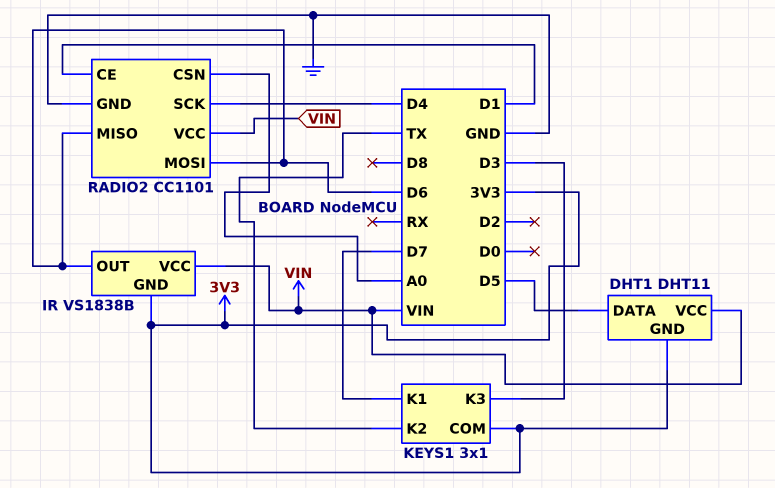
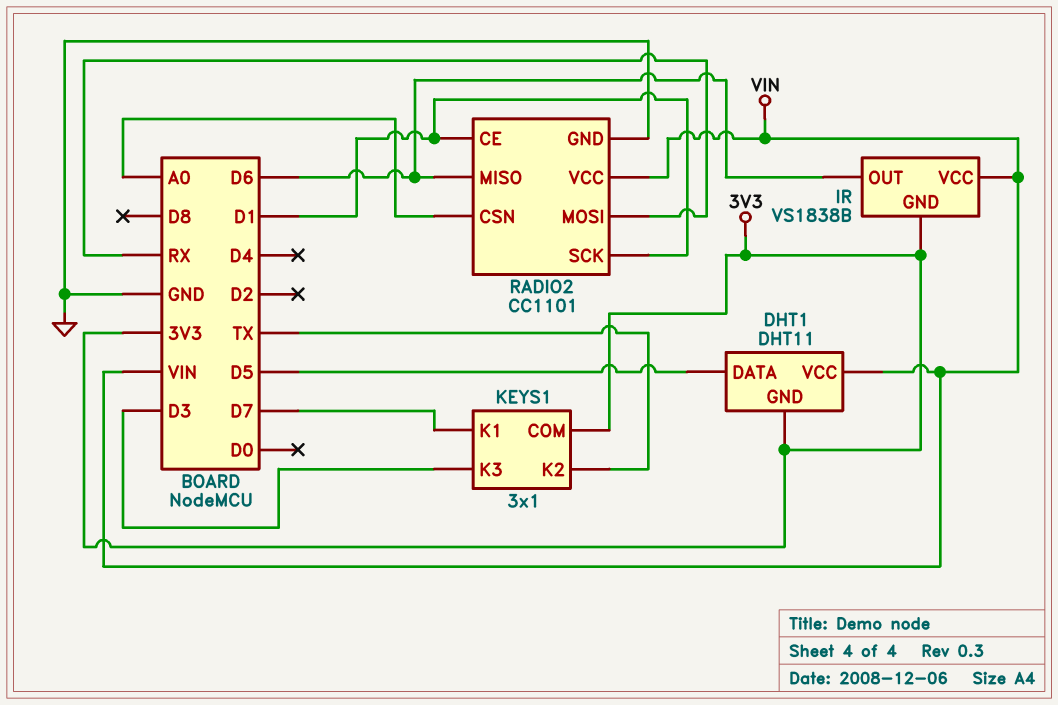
RADIO2 pin MOSI: D6 -> RX
RADIO2 pin SCK: D4 -> D1

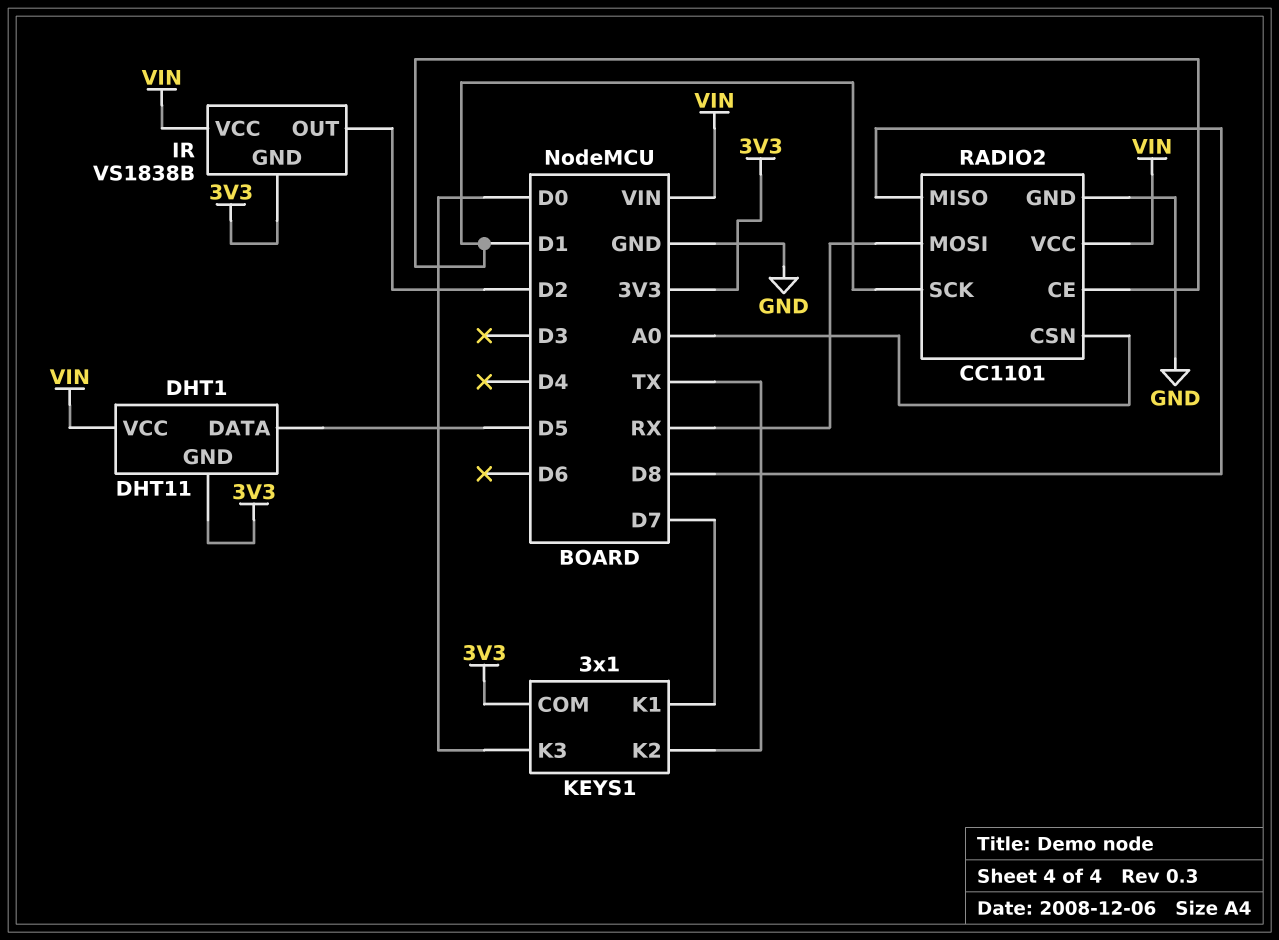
IR pin OUT: D6 -> D2
KEYS1 pin K3: D3 -> D0
RADIO2 pin MISO: D6 -> D8

